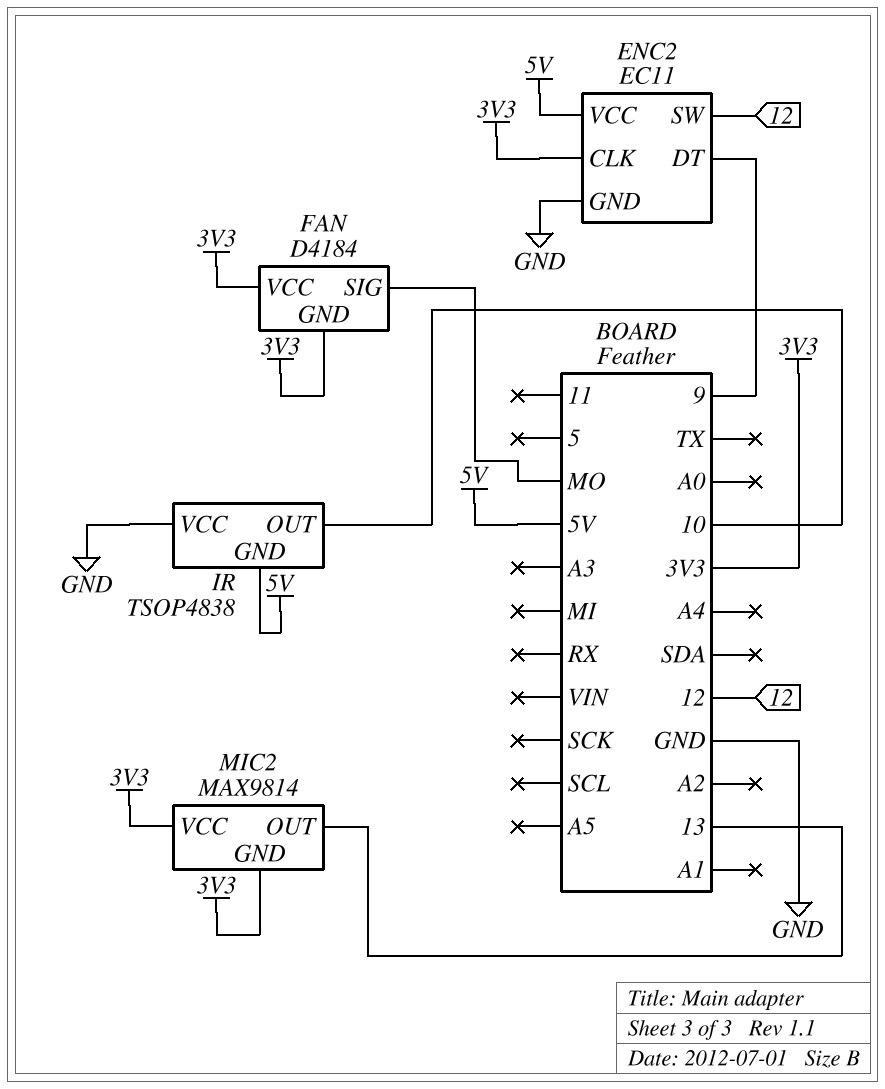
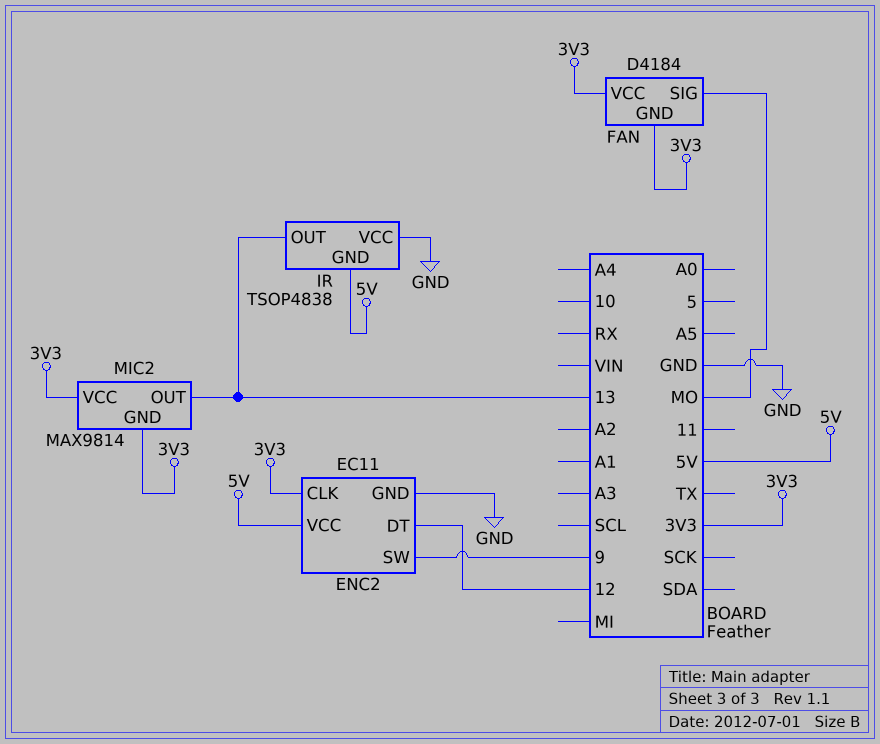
ENC2 pin DT: 9 -> 12
ENC2 pin SW: 12 -> 9
IR pin OUT: 10 -> 13

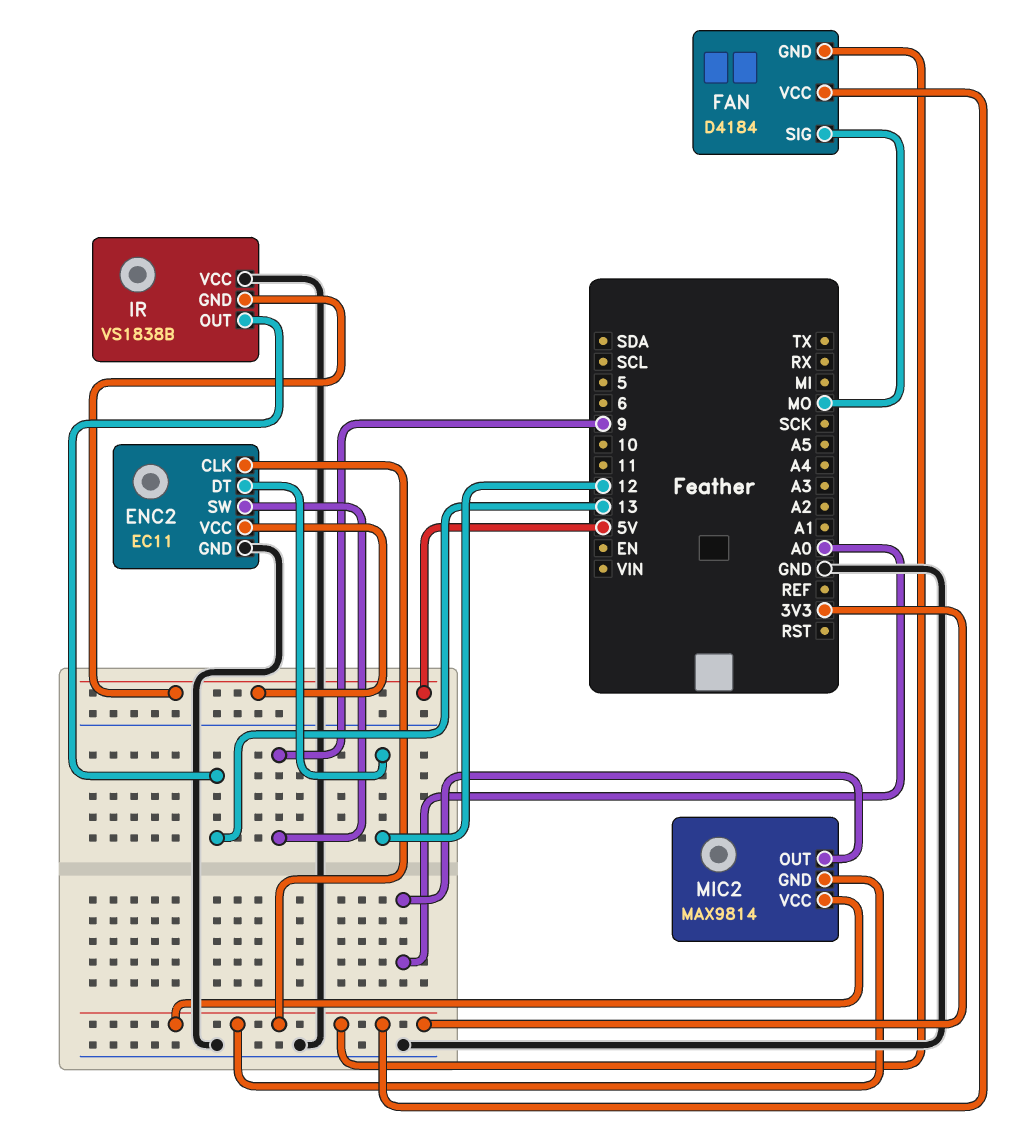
IR: TSOP4838 -> VS1838B
MIC2 pin OUT: 13 -> A0

